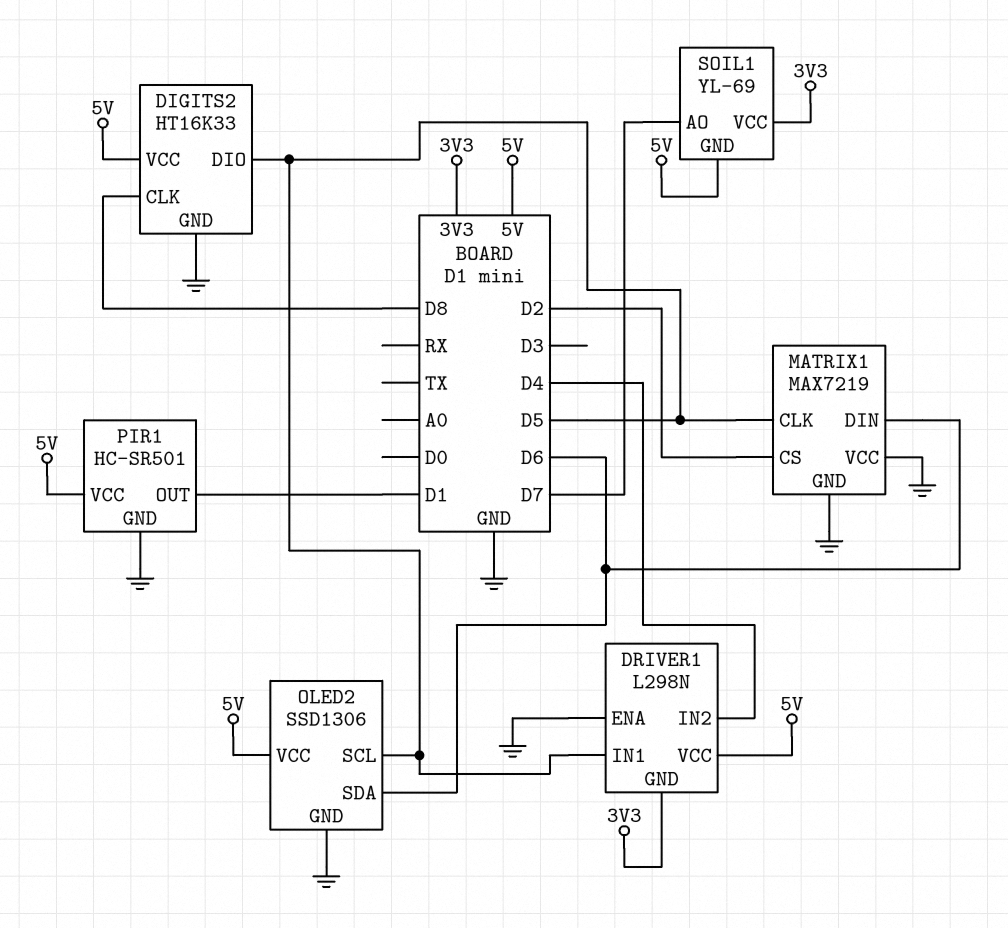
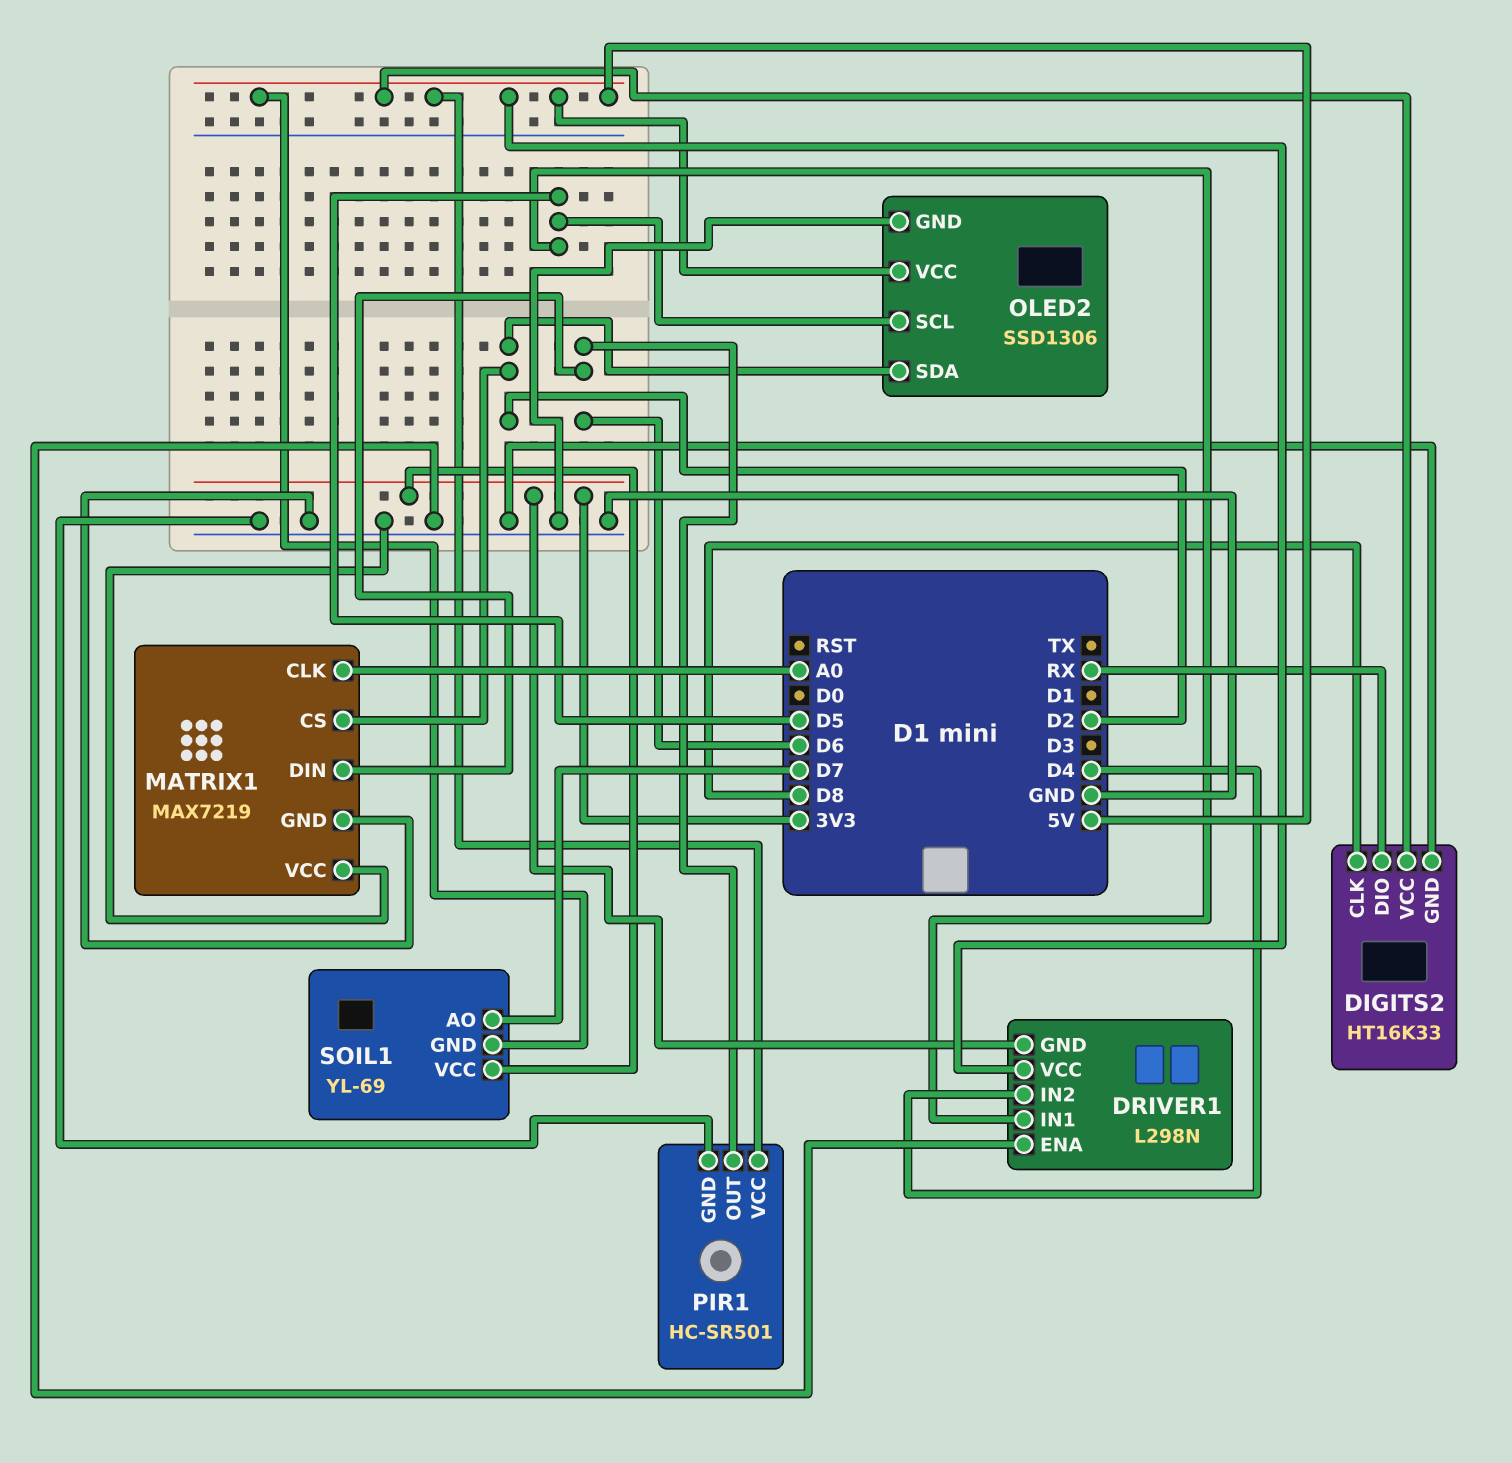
DIGITS2 pin DIO: D5 -> RX
MATRIX1 pin CLK: D5 -> A0
OLED2 pin SDA: D6 -> D2
PIR1 pin OUT: D1 -> D6

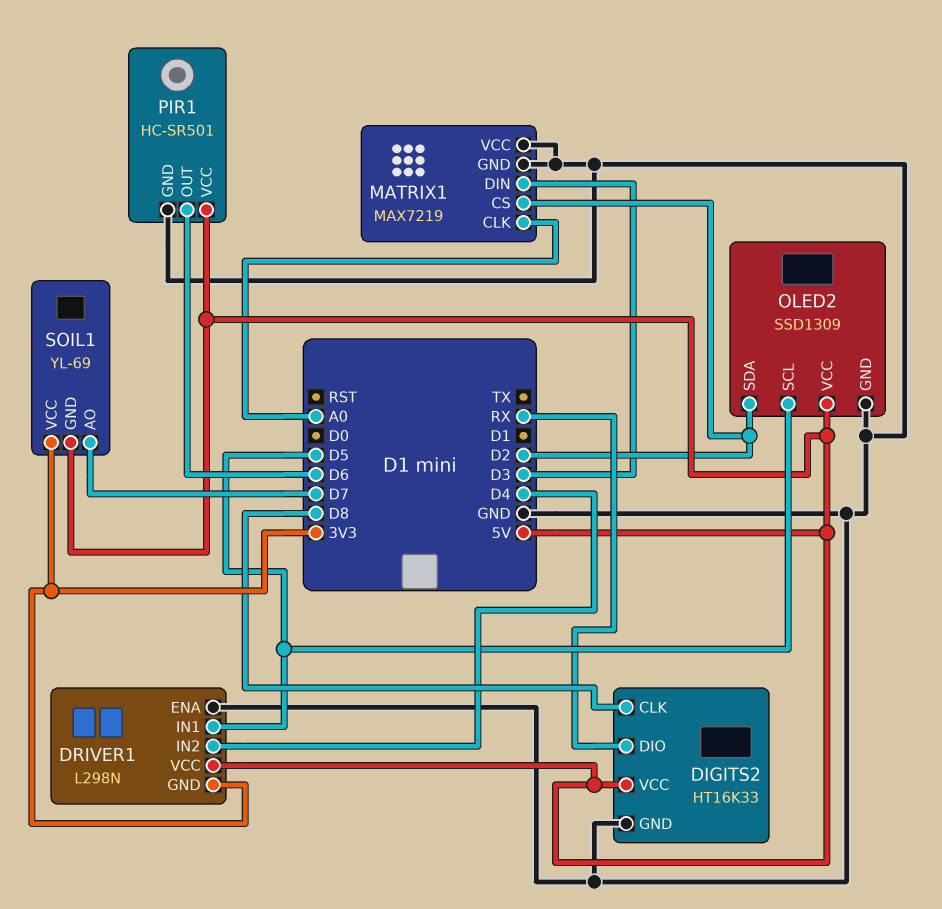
MATRIX1 pin DIN: D6 -> D3
OLED2: SSD1306 -> SSD1309

